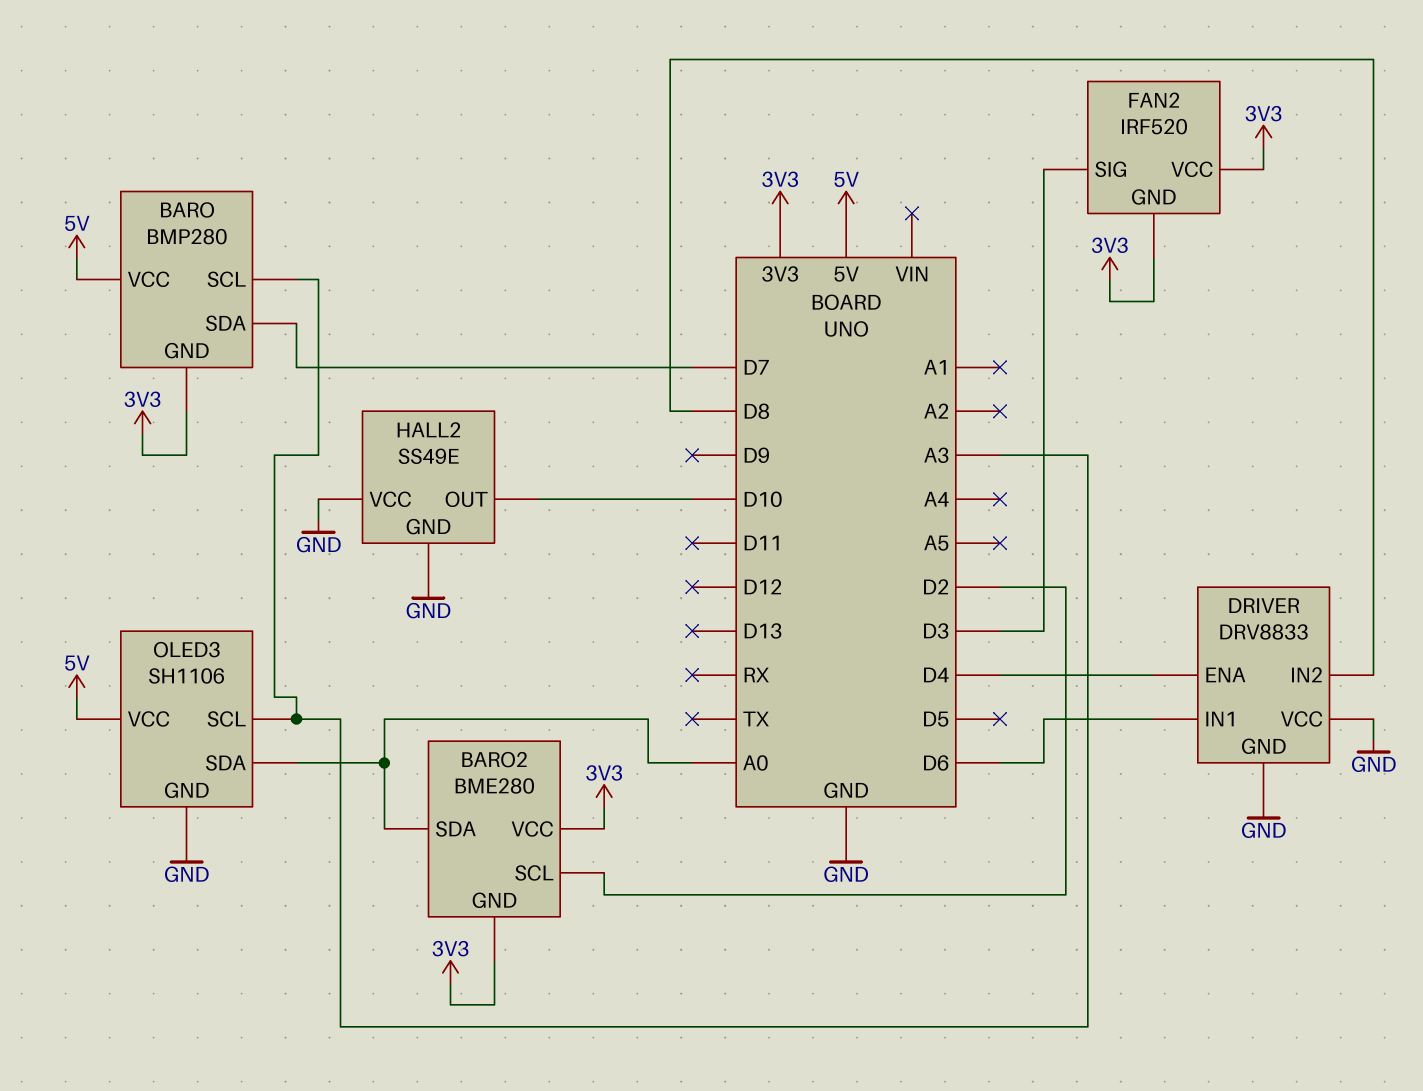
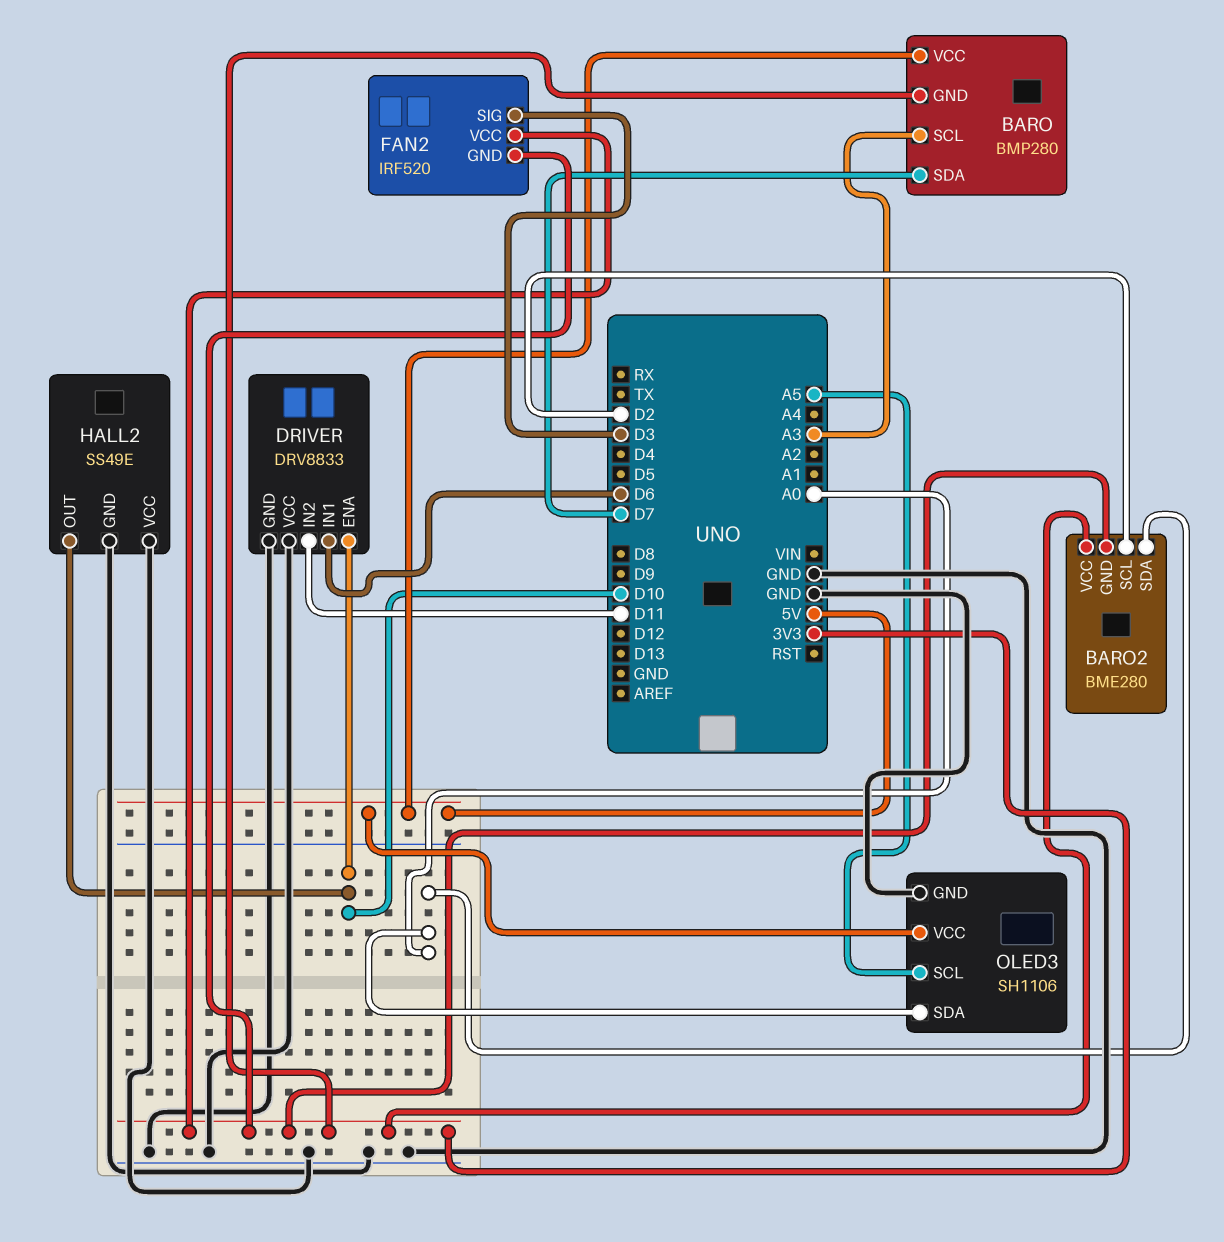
DRIVER pin ENA: D4 -> D10
DRIVER pin IN2: D8 -> D11
OLED3 pin SCL: A3 -> A5

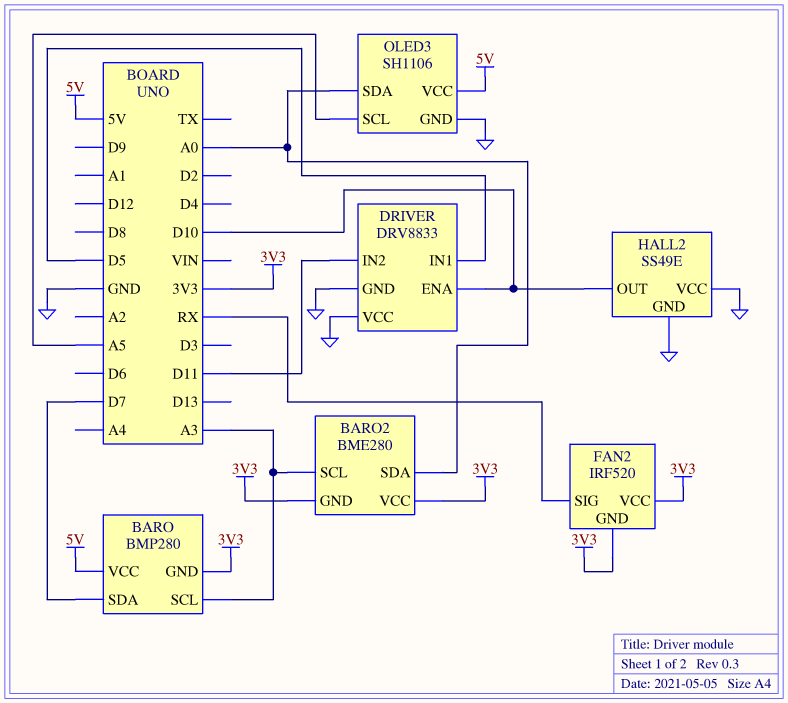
BARO2 pin SCL: D2 -> A3
DRIVER pin IN1: D6 -> D5
FAN2 pin SIG: D3 -> RX

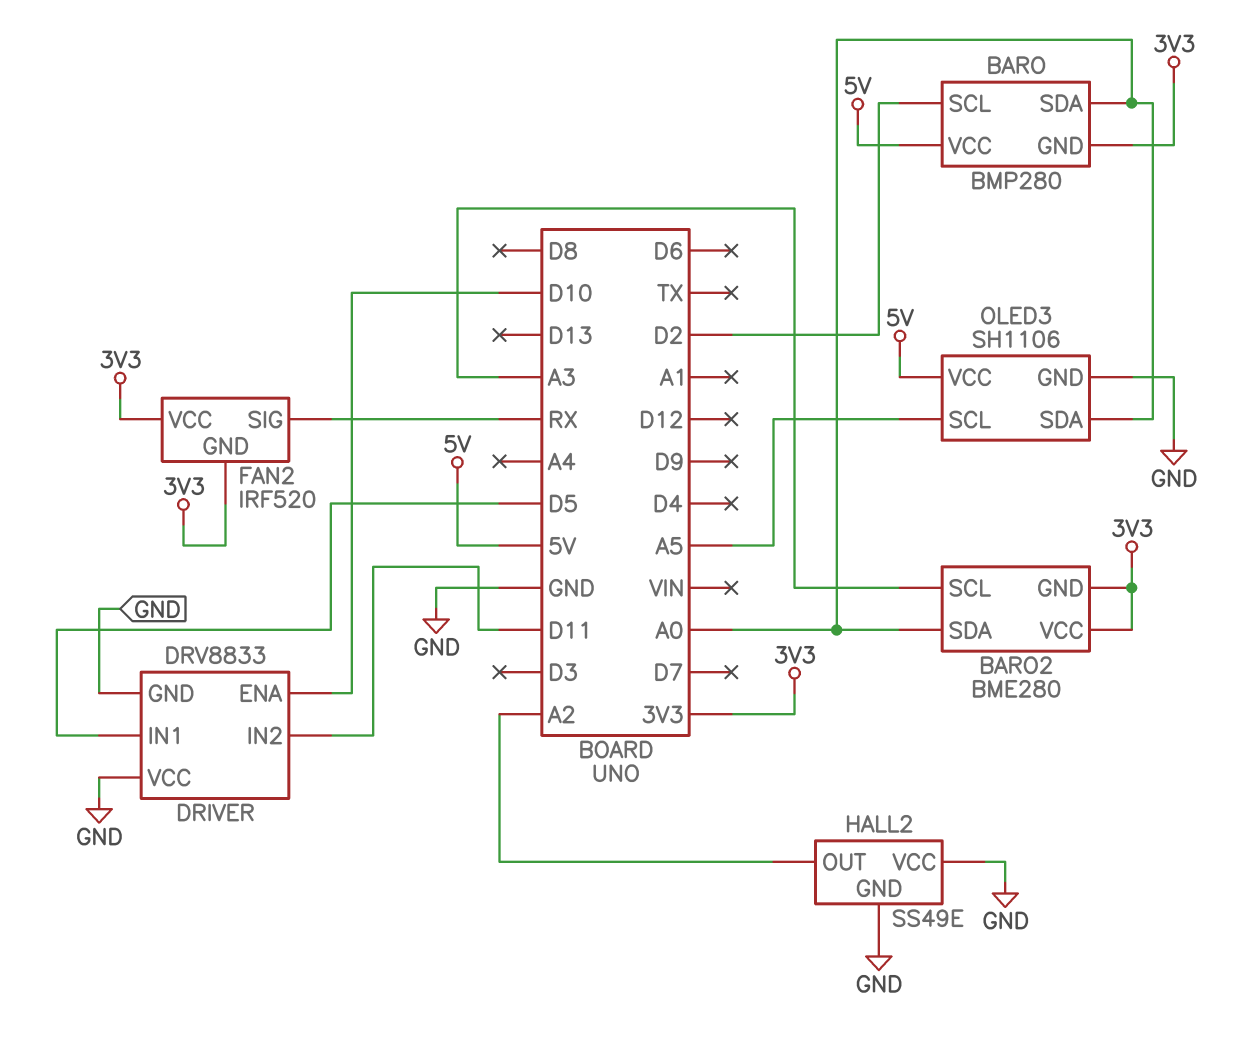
BARO pin SCL: A3 -> D2
BARO pin SDA: D7 -> A0
HALL2 pin OUT: D10 -> A2

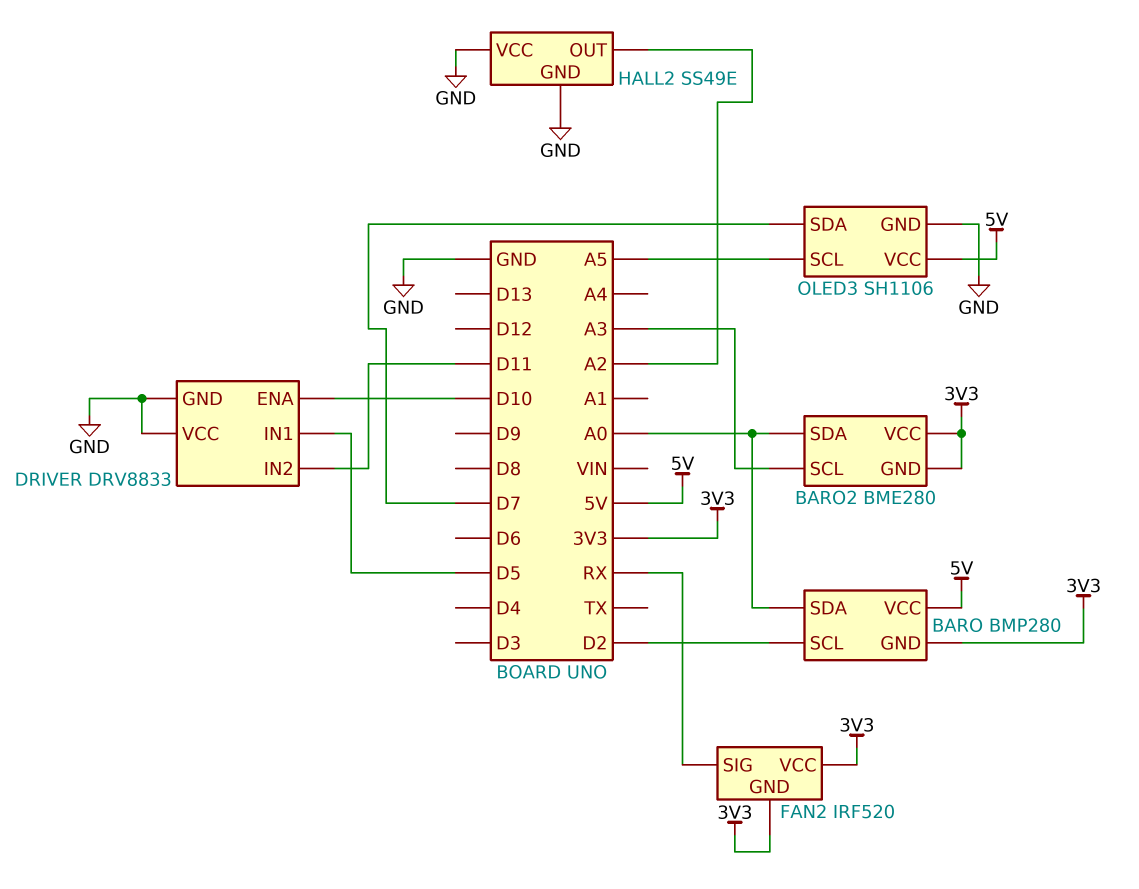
OLED3 pin SDA: A0 -> D7

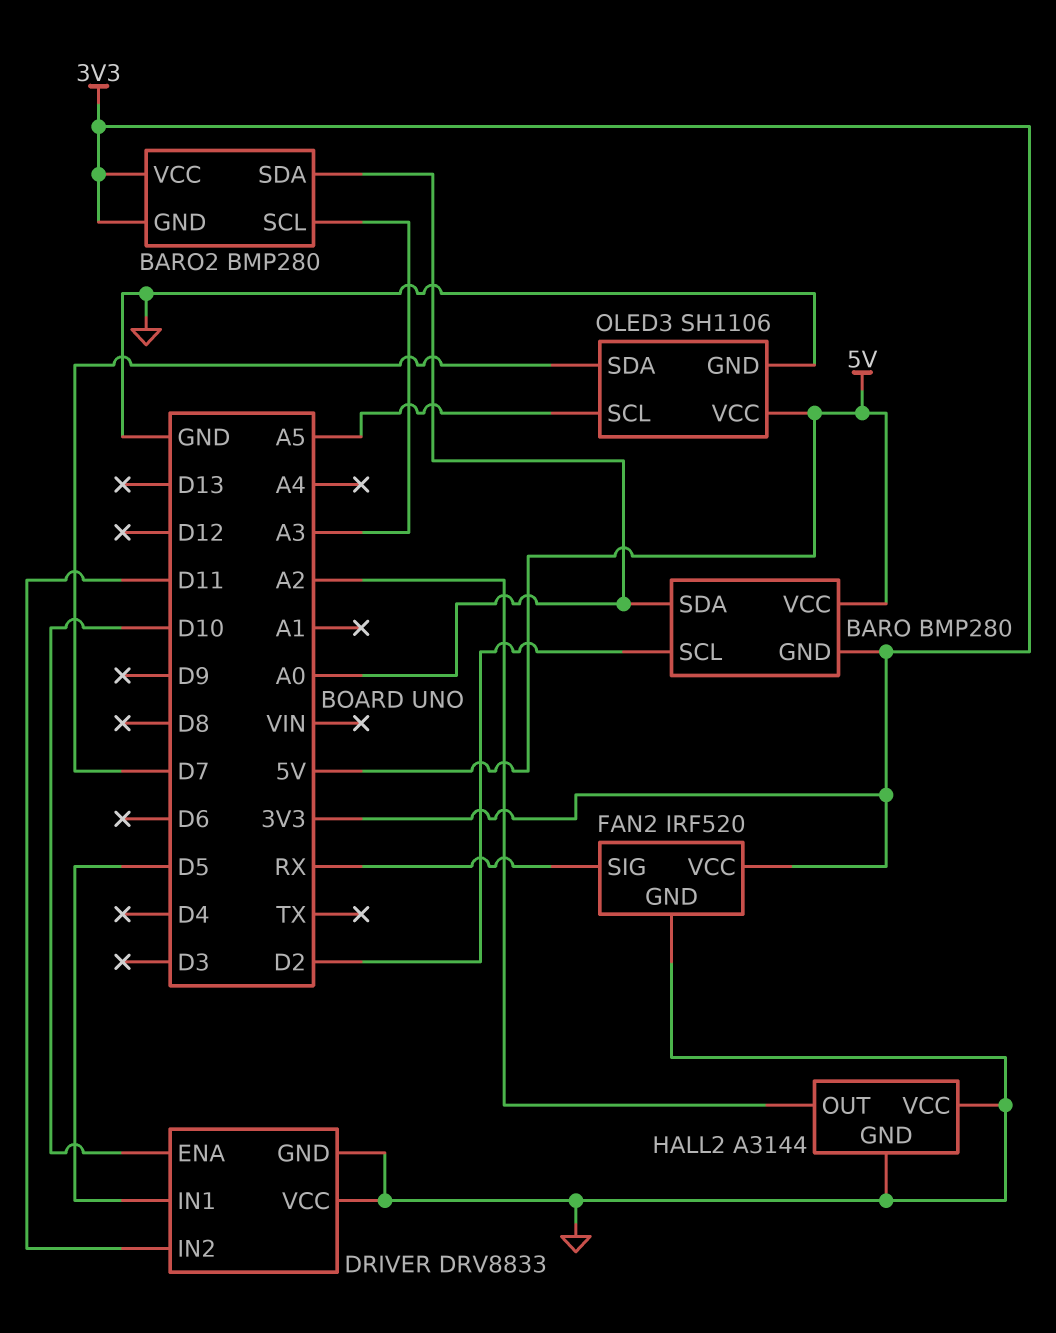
BARO2: BME280 -> BMP280
FAN2 pin GND: 3V3 -> GND
HALL2: SS49E -> A3144

